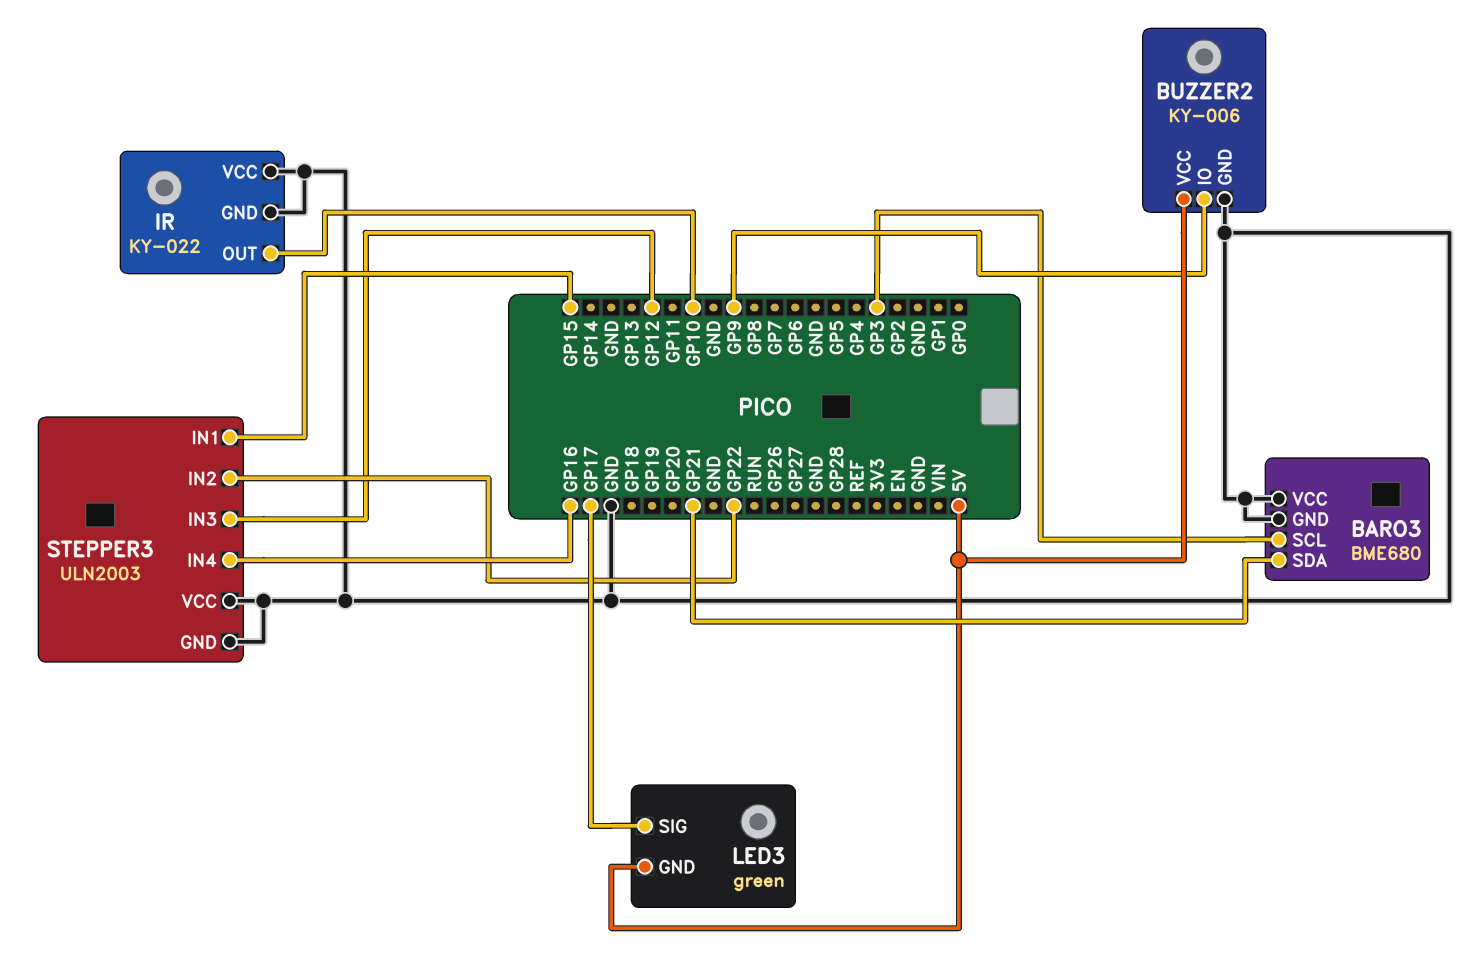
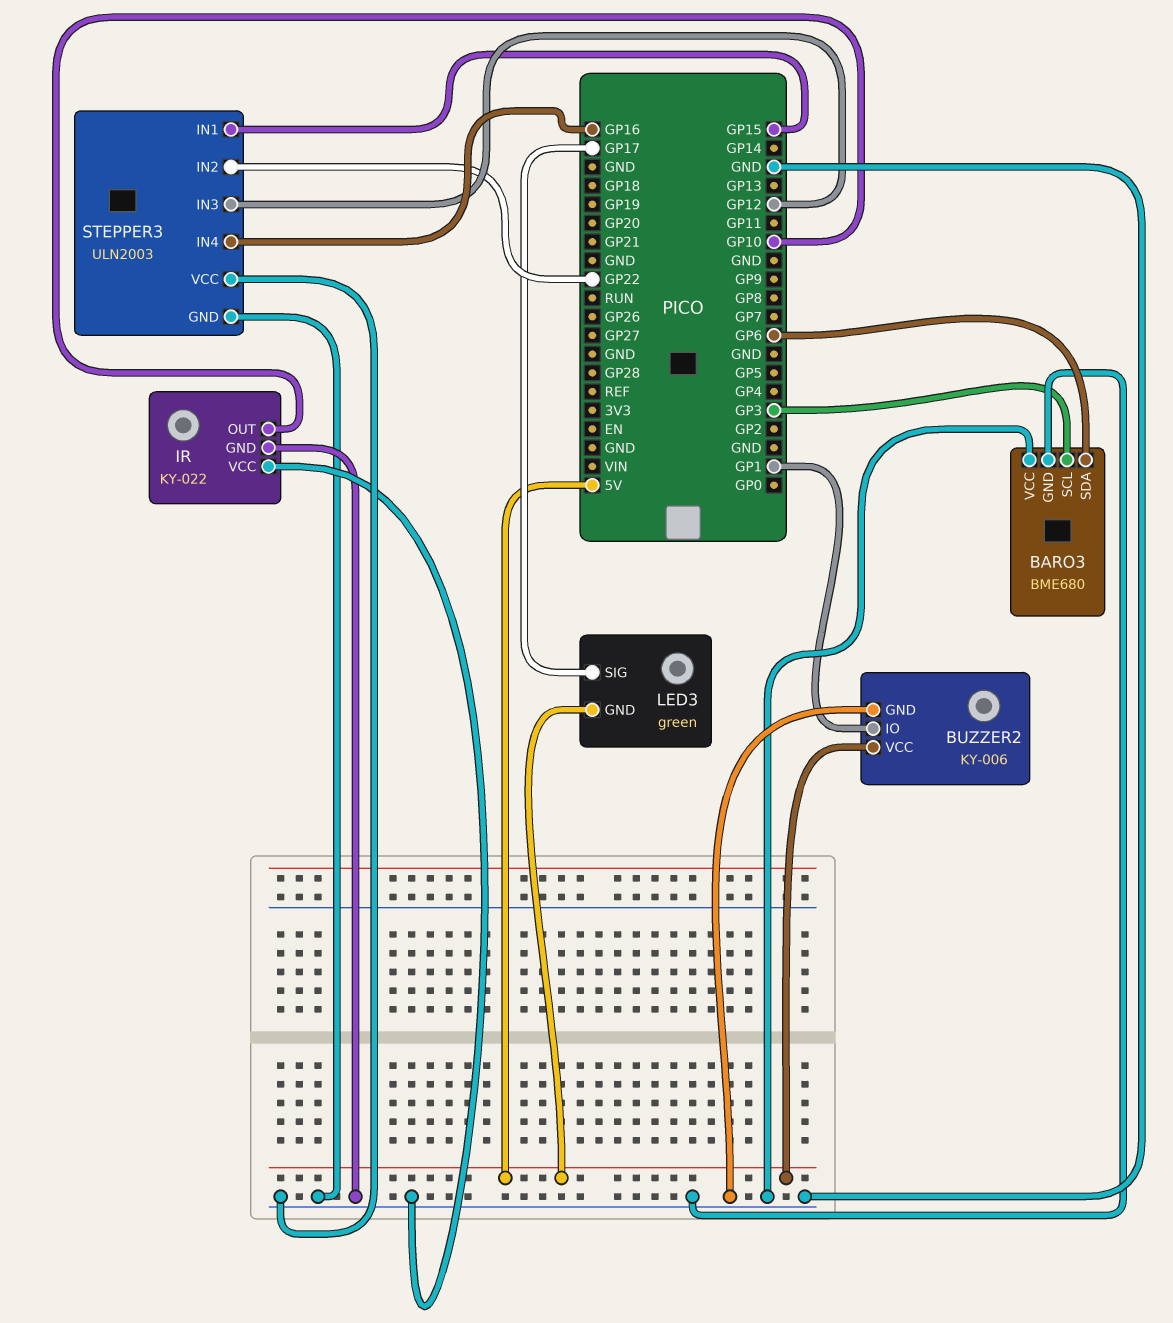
BARO3 pin SDA: GP21 -> GP6
BUZZER2 pin IO: GP9 -> GP1

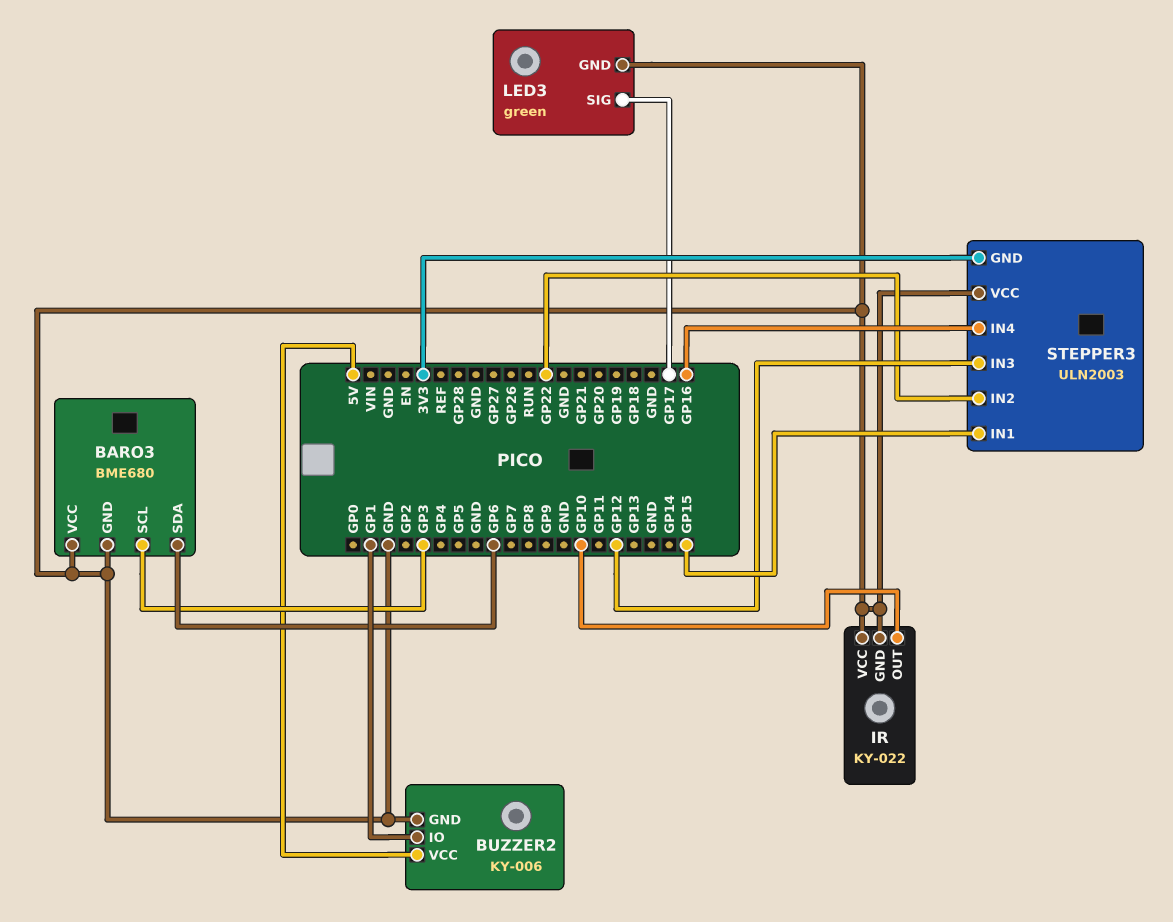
LED3 pin GND: 5V -> GND
STEPPER3 pin GND: GND -> 3V3

